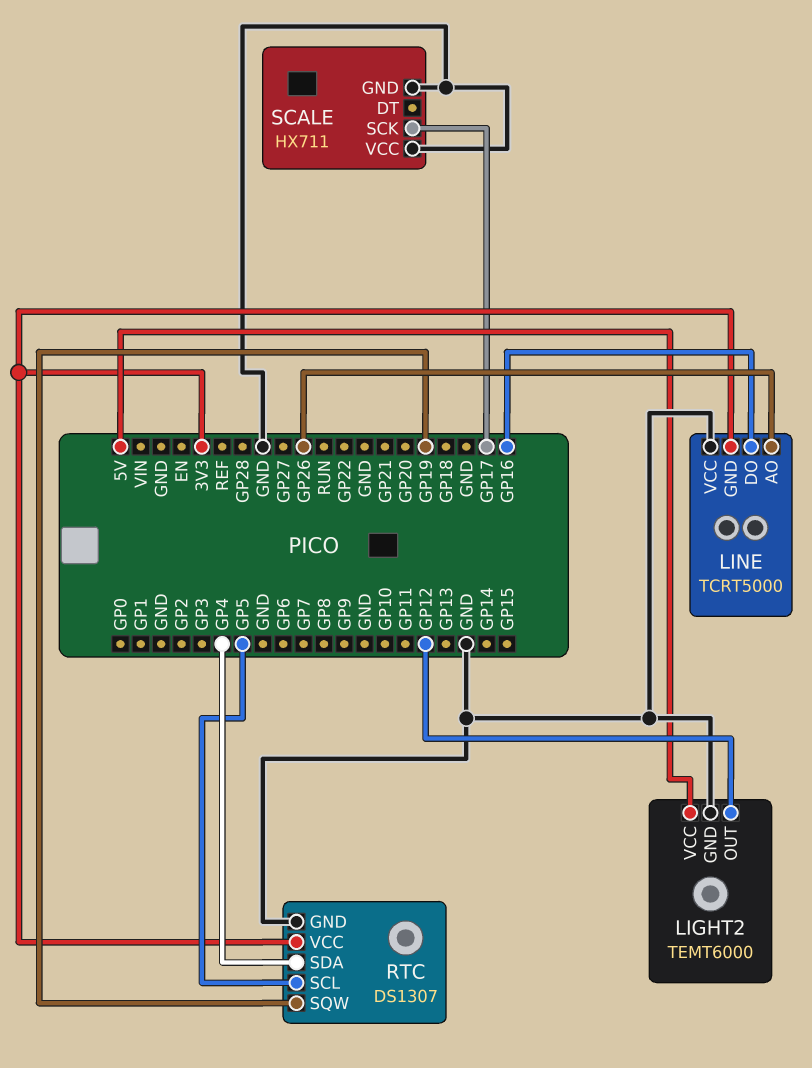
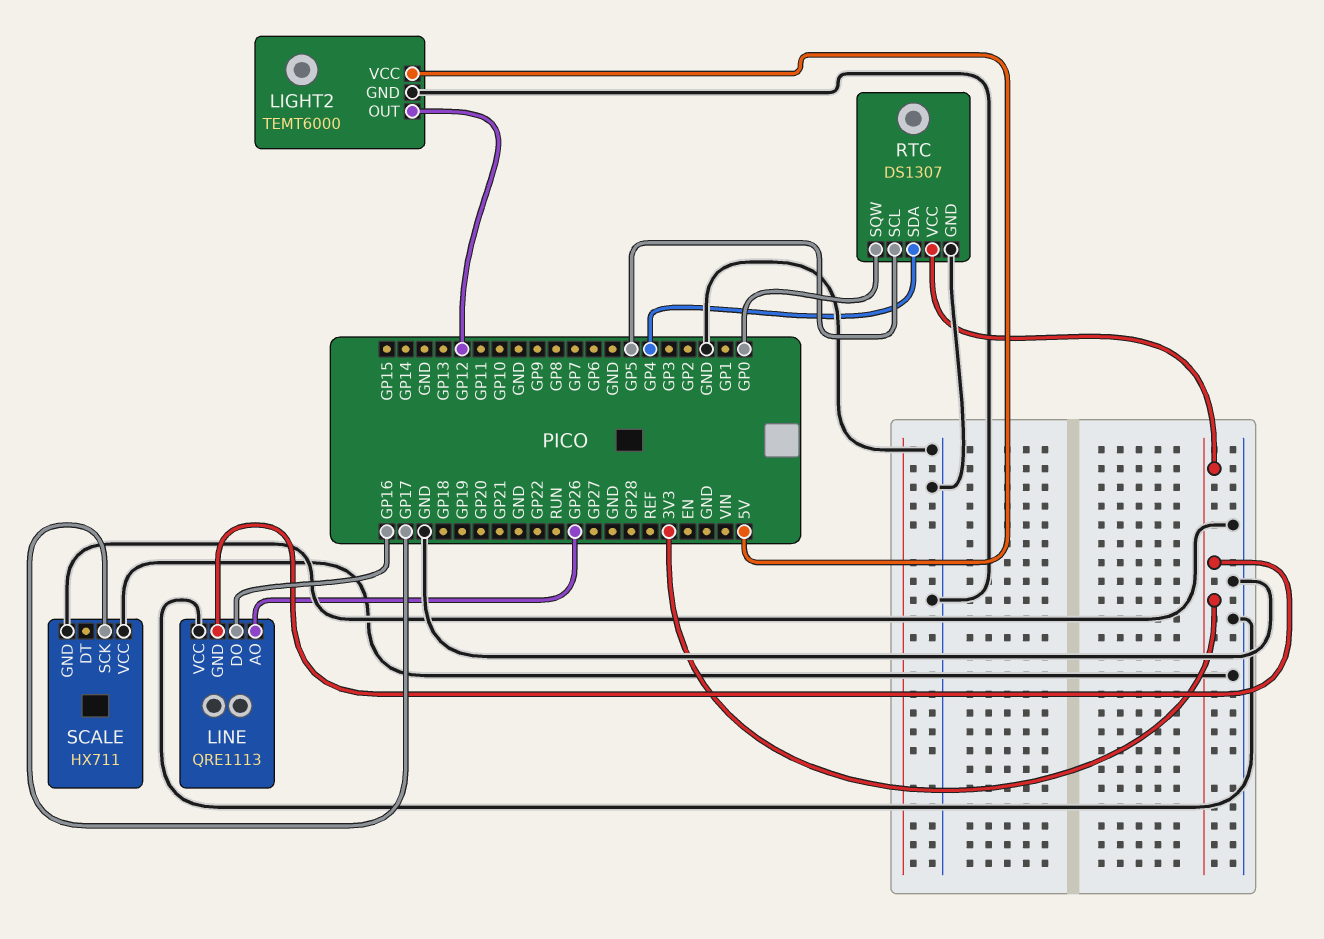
LINE: TCRT5000 -> QRE1113
RTC pin SQW: GP19 -> GP0

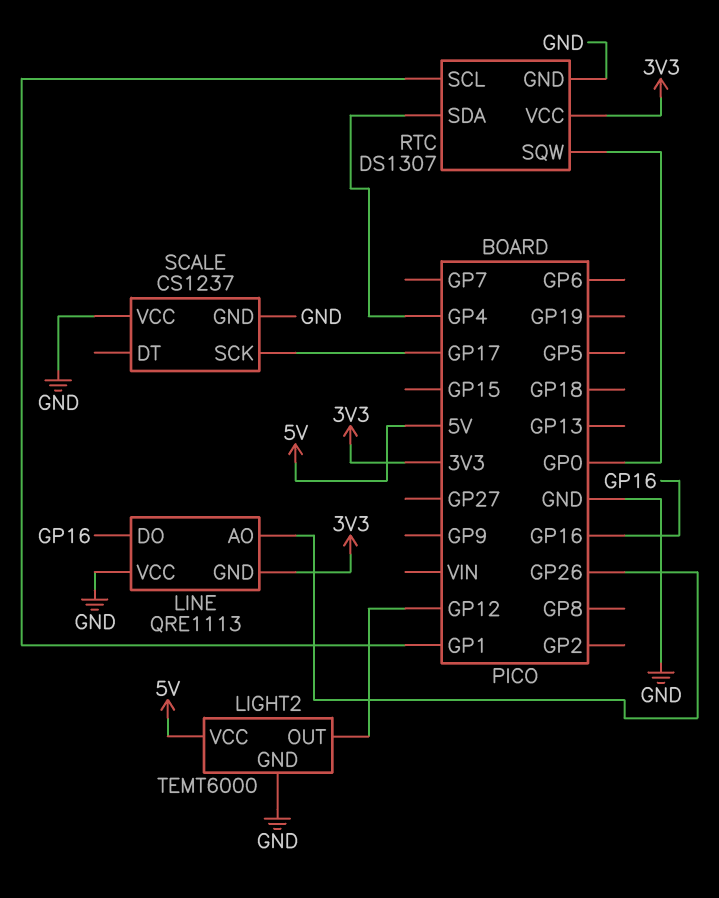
RTC pin SCL: GP5 -> GP1
SCALE: HX711 -> CS1237

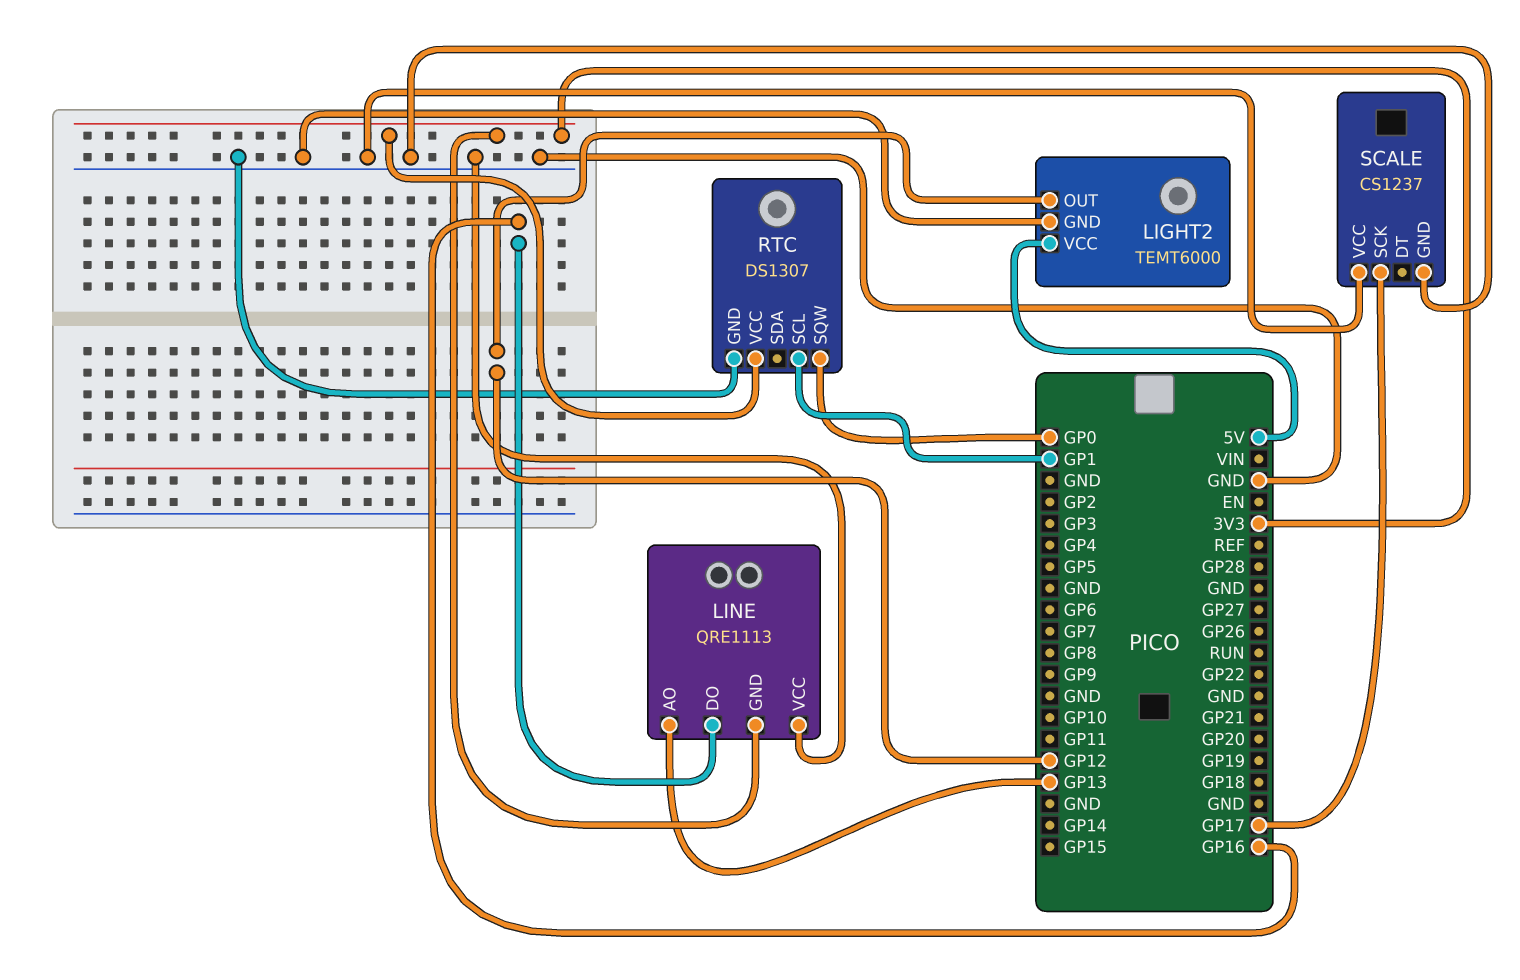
LINE pin AO: GP26 -> GP13
RTC pin SDA: GP4 -> none

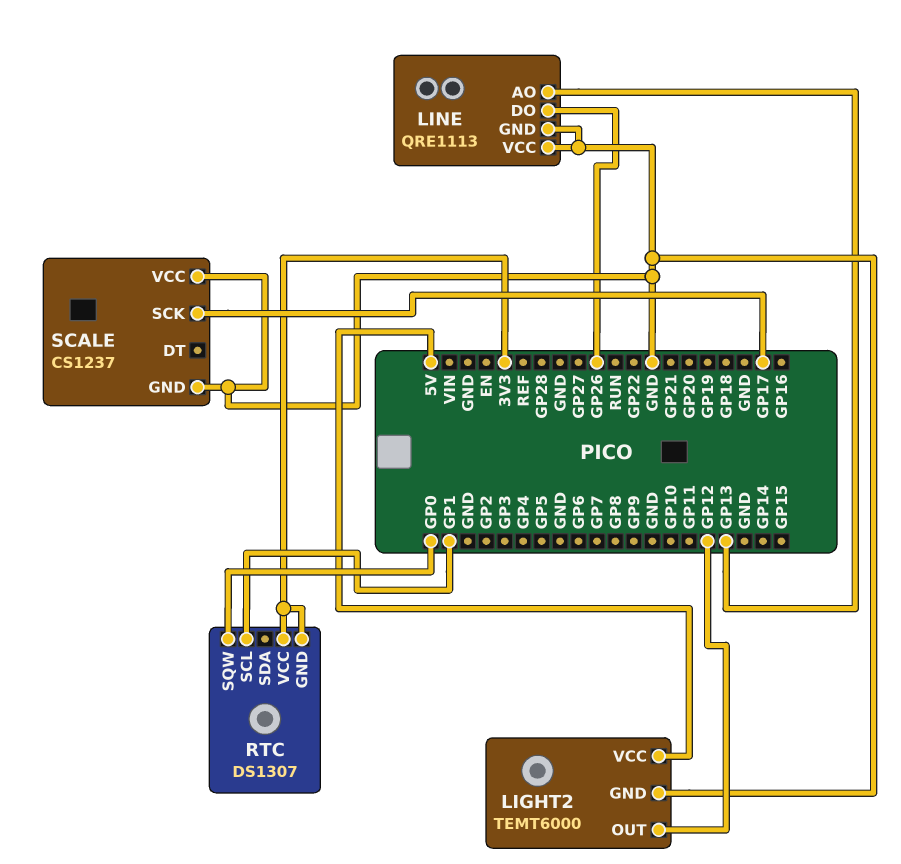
LINE pin DO: GP16 -> GP26
LINE pin GND: 3V3 -> GND
RTC pin GND: GND -> 3V3

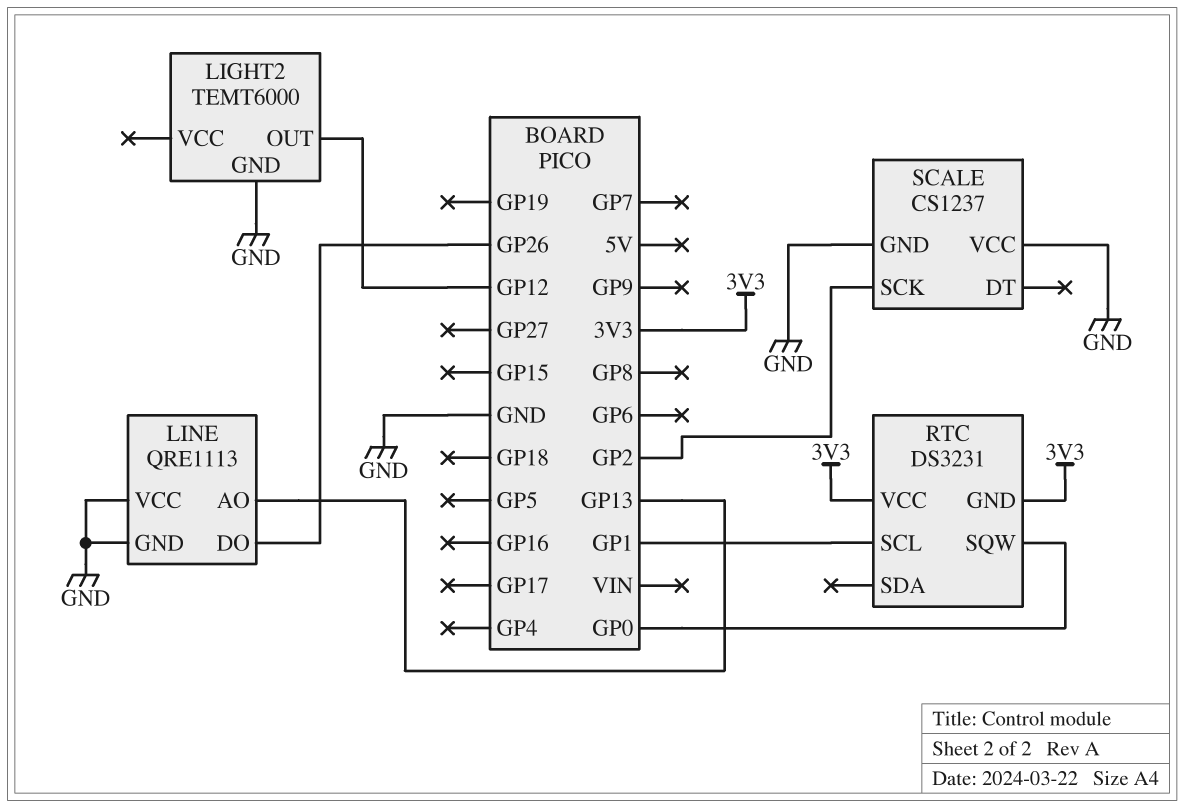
LIGHT2 pin VCC: 5V -> none
RTC: DS1307 -> DS3231
SCALE pin SCK: GP17 -> GP2

